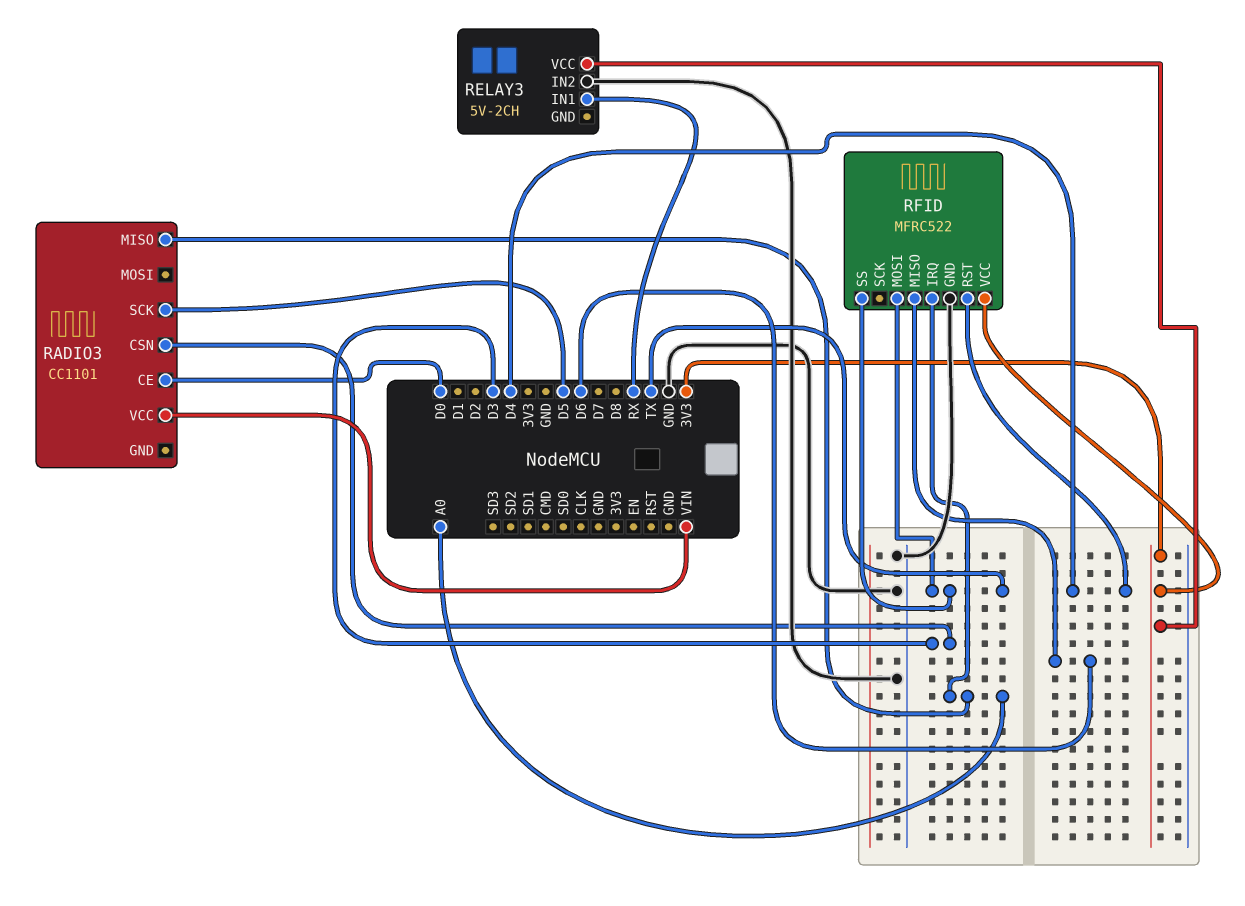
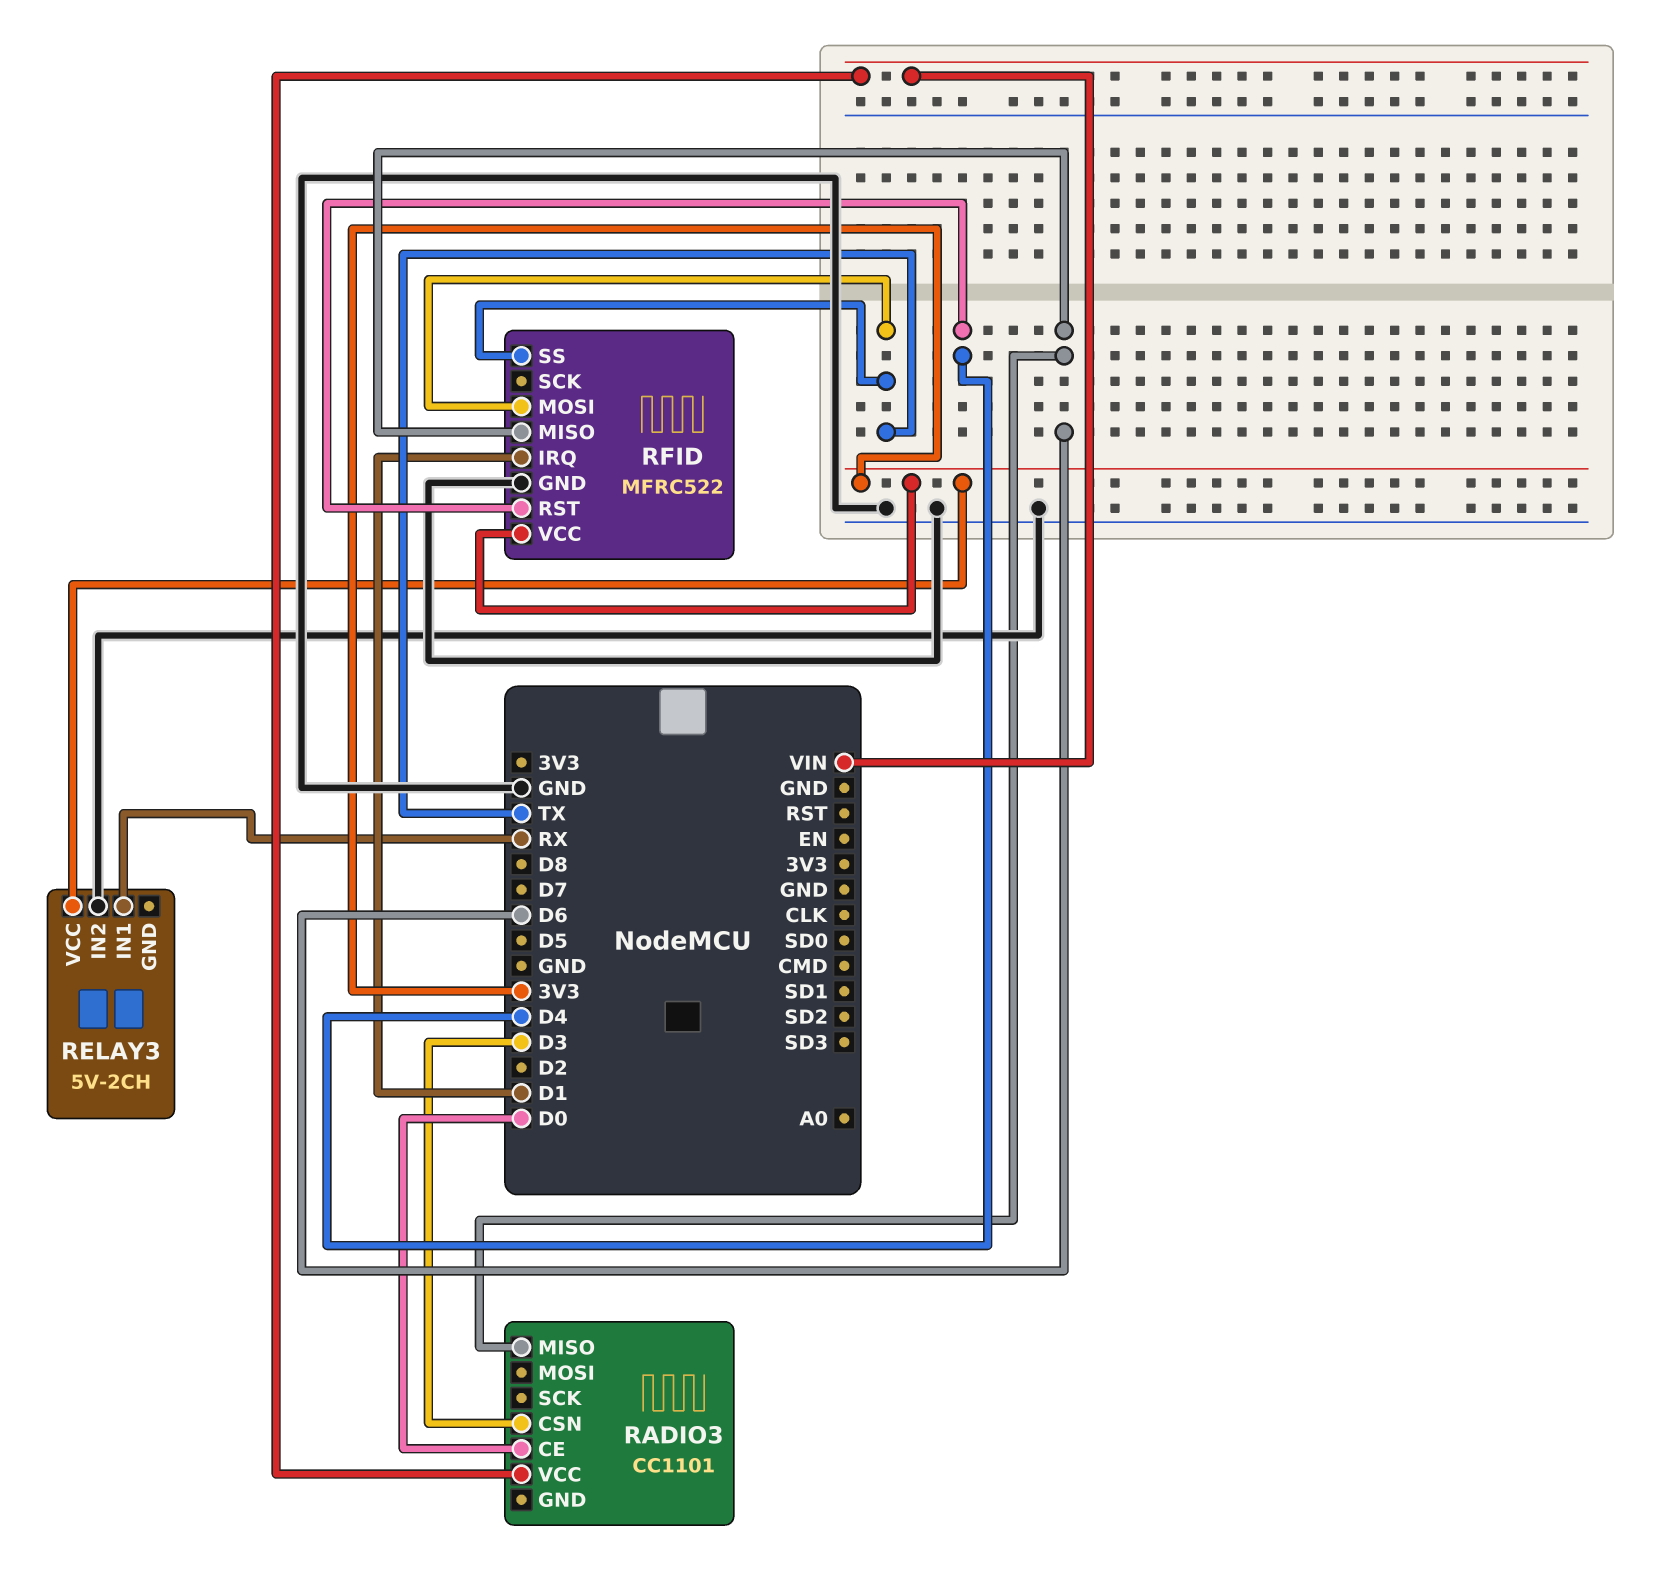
RADIO3 pin MISO: A0 -> D6
RADIO3 pin SCK: D5 -> none
RFID pin IRQ: A0 -> D1

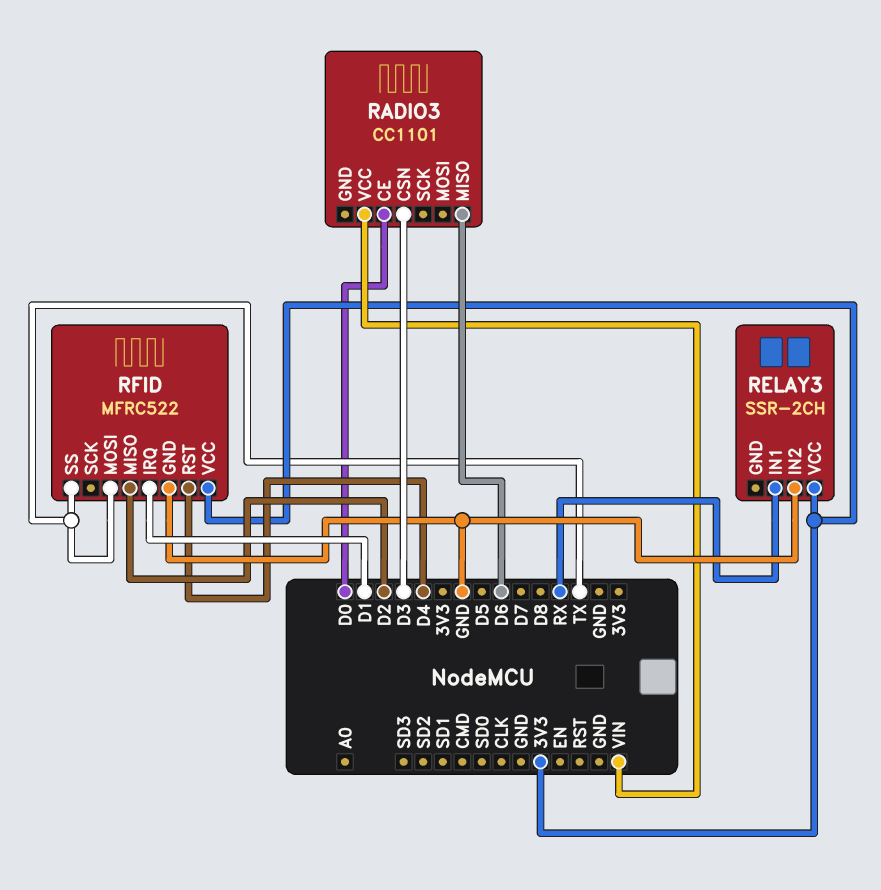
RELAY3: 5V-2CH -> SSR-2CH
RFID pin MISO: D6 -> D2

